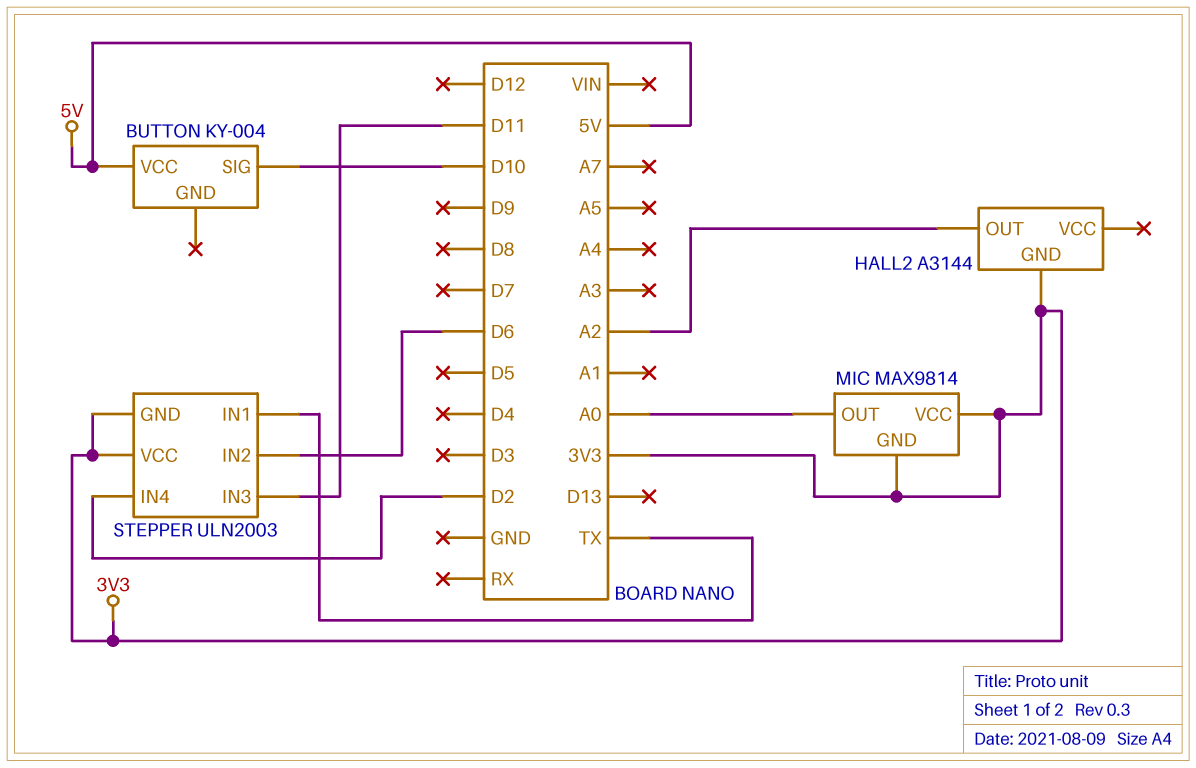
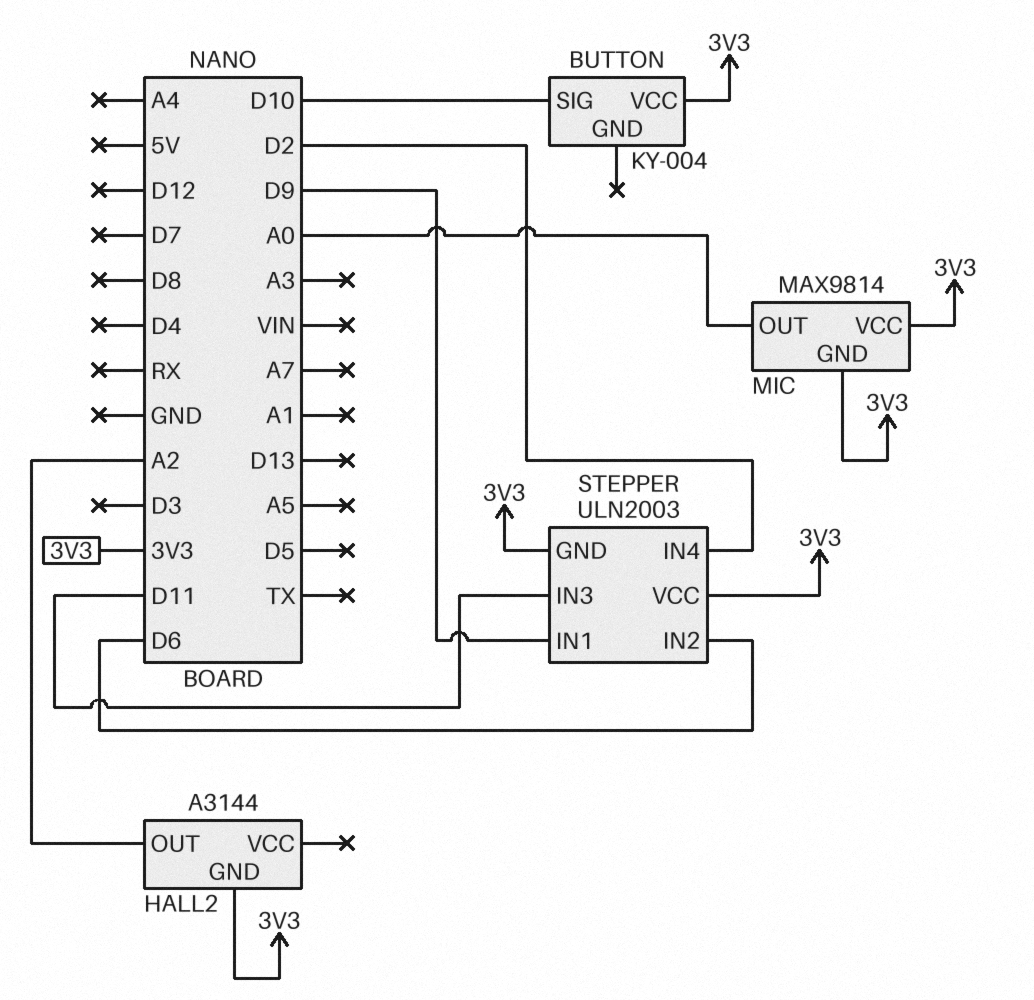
BUTTON pin VCC: 5V -> 3V3
STEPPER pin IN1: TX -> D9

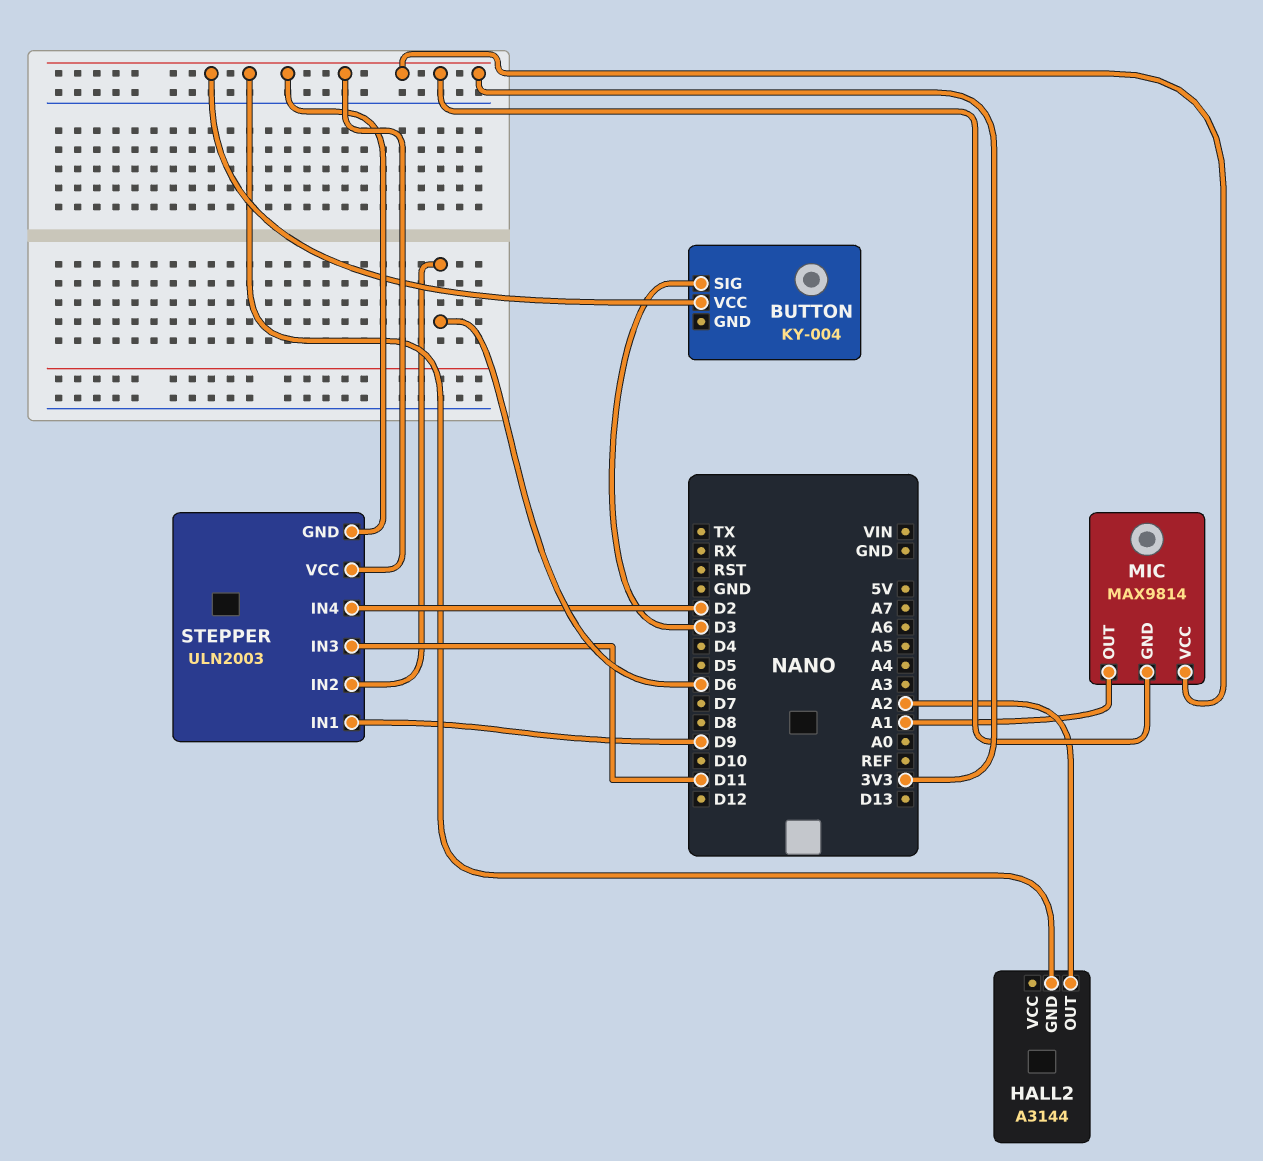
BUTTON pin SIG: D10 -> D3
MIC pin OUT: A0 -> A1

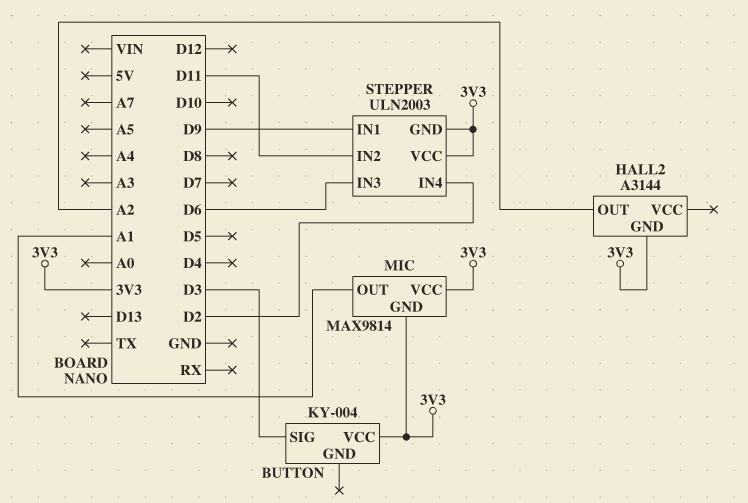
STEPPER pin IN2: D6 -> D11
STEPPER pin IN3: D11 -> D6

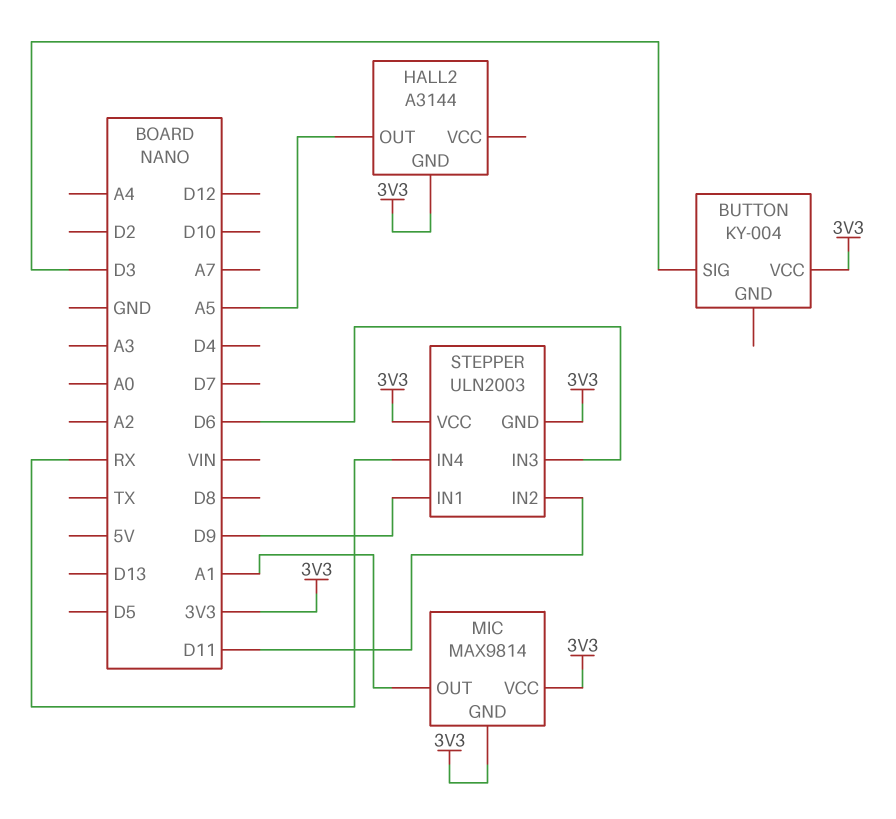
HALL2 pin OUT: A2 -> A5
STEPPER pin IN4: D2 -> RX

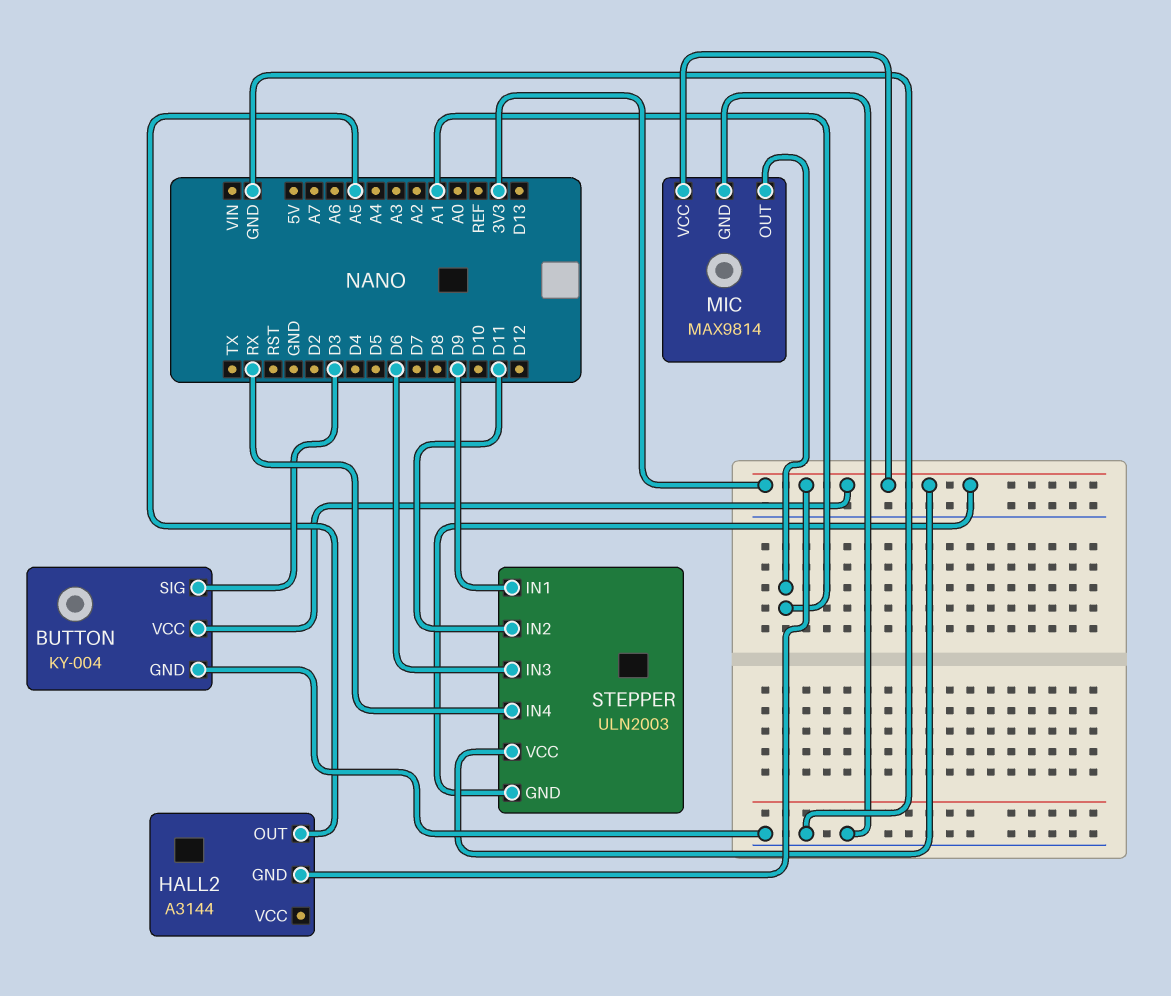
BUTTON pin GND: none -> GND
MIC pin GND: 3V3 -> GND

